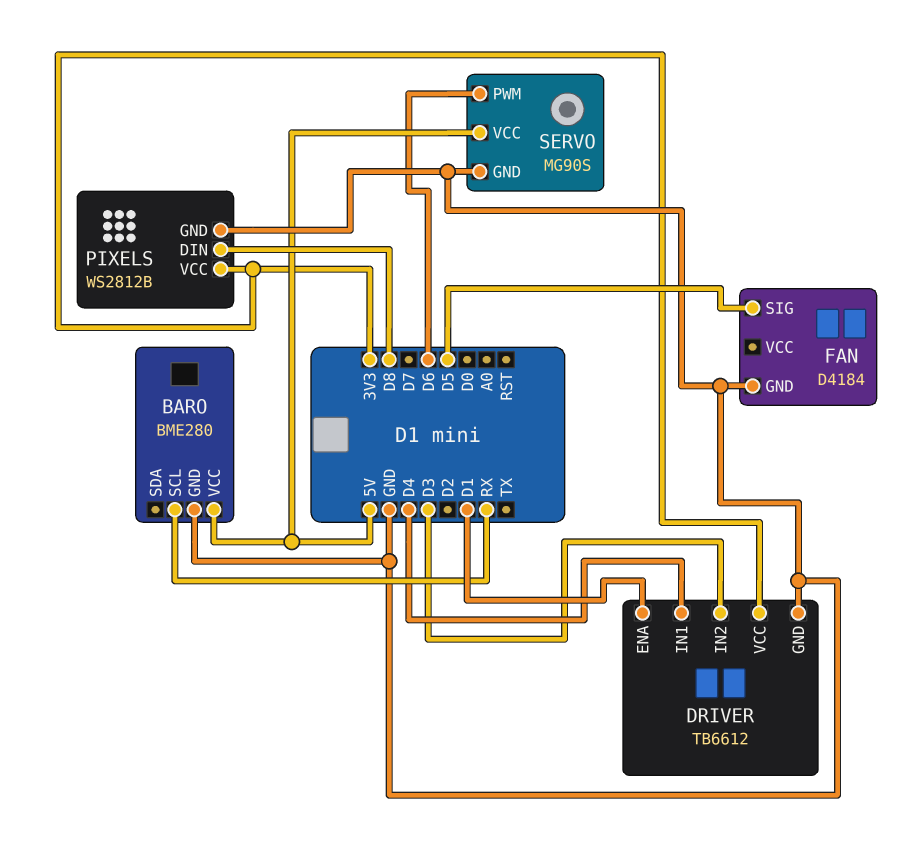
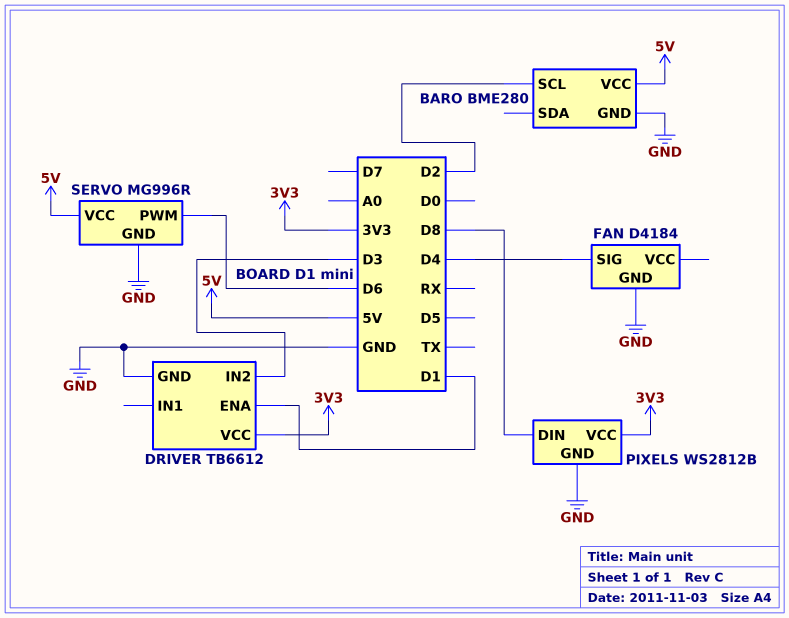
BARO pin SCL: RX -> D2
DRIVER pin IN1: D4 -> none
FAN pin SIG: D5 -> D4
SERVO: MG90S -> MG996R

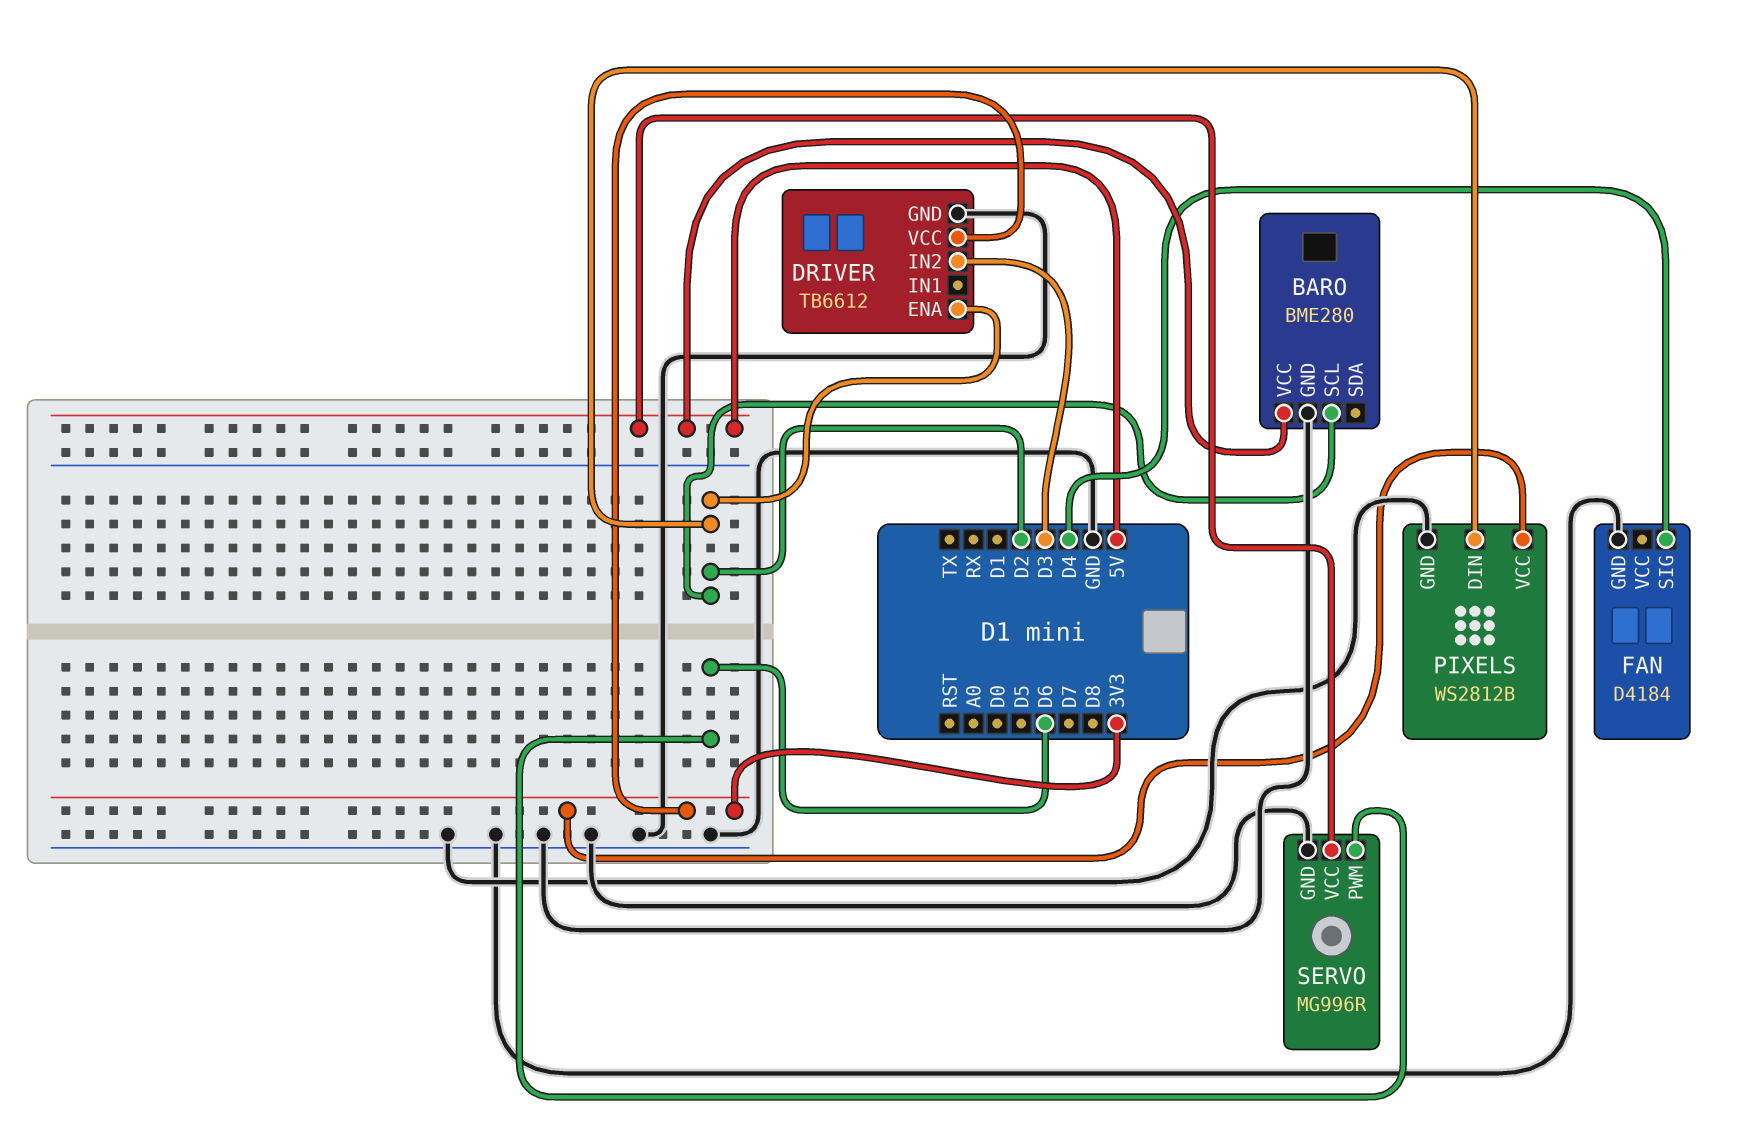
DRIVER pin ENA: D1 -> D2
PIXELS pin DIN: D8 -> D2

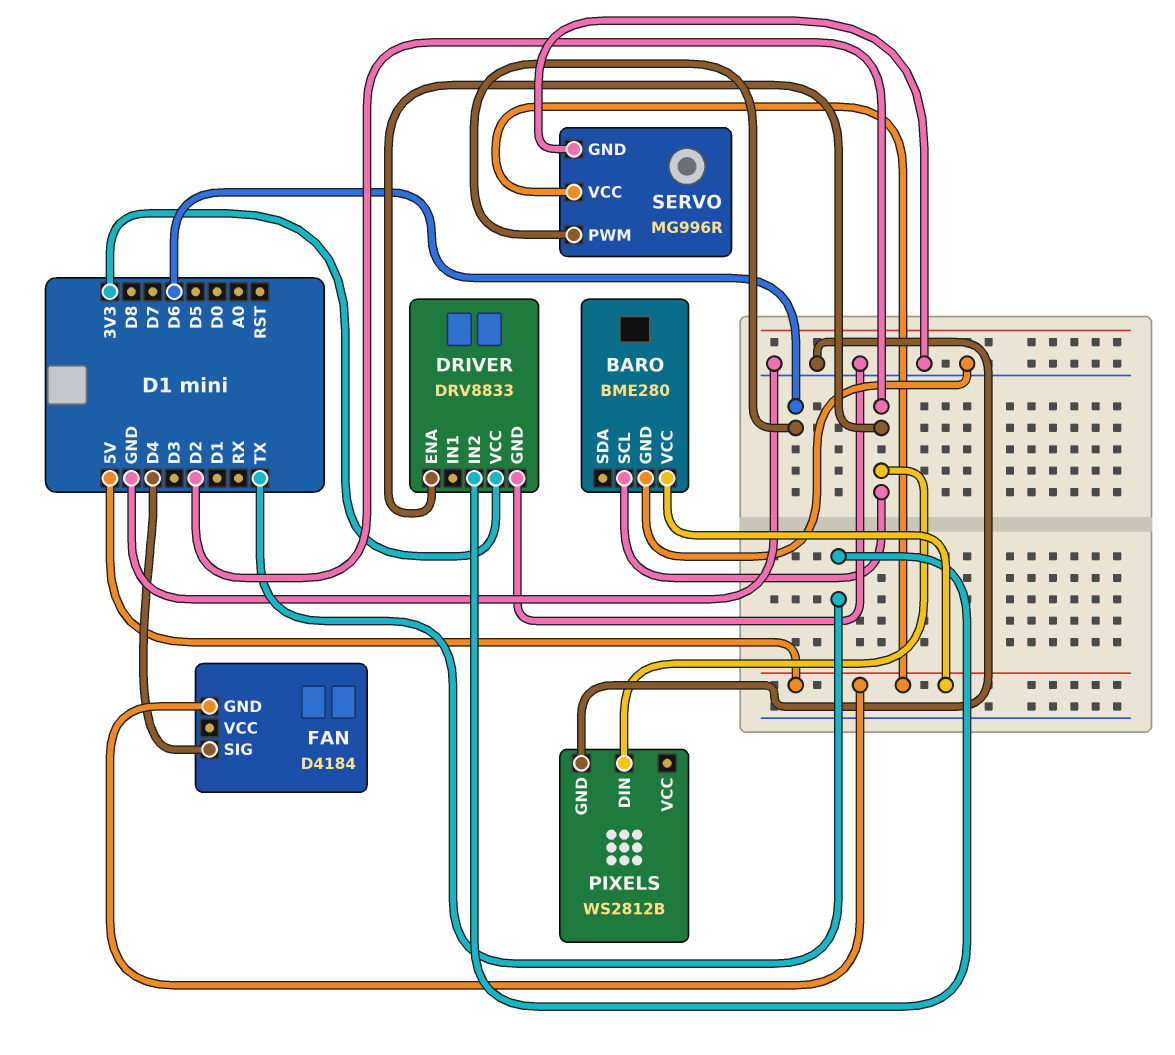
DRIVER: TB6612 -> DRV8833
DRIVER pin IN2: D3 -> TX
FAN pin GND: GND -> 5V
PIXELS pin VCC: 3V3 -> none

